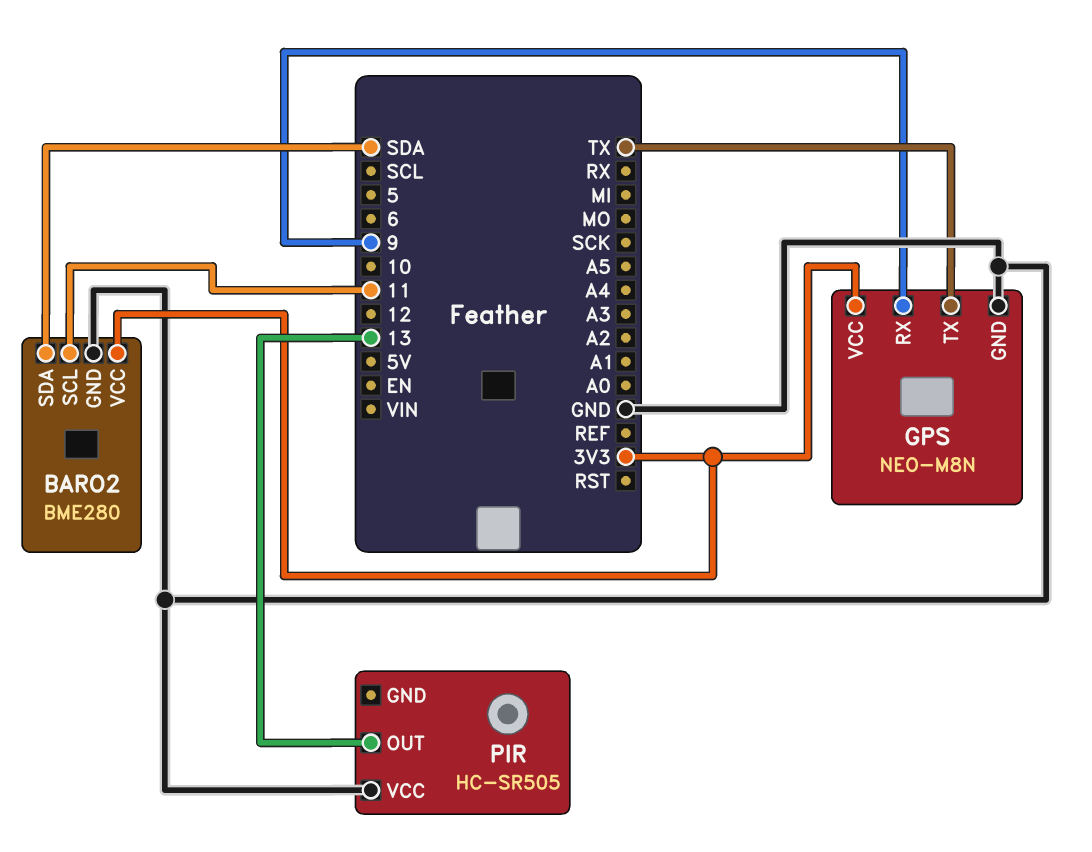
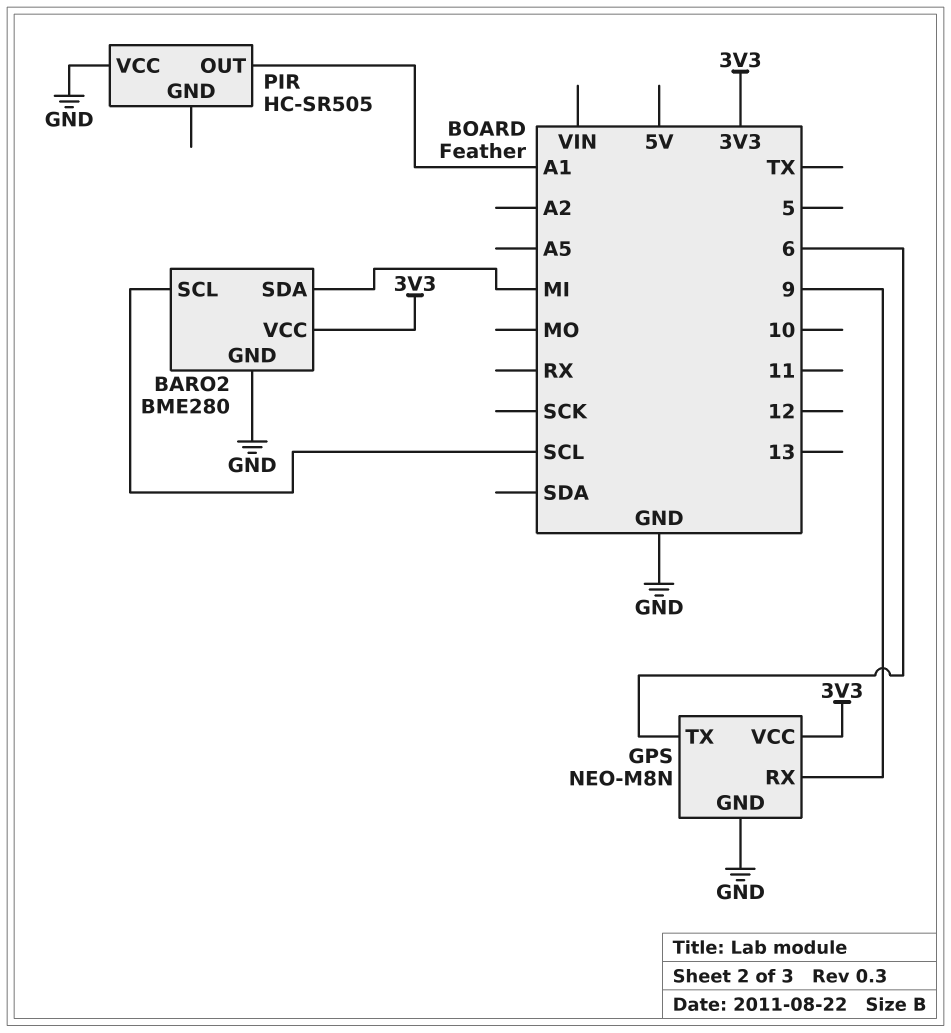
BARO2 pin SCL: 11 -> SCL
BARO2 pin SDA: SDA -> MI
GPS pin TX: TX -> 6
PIR pin OUT: 13 -> A1

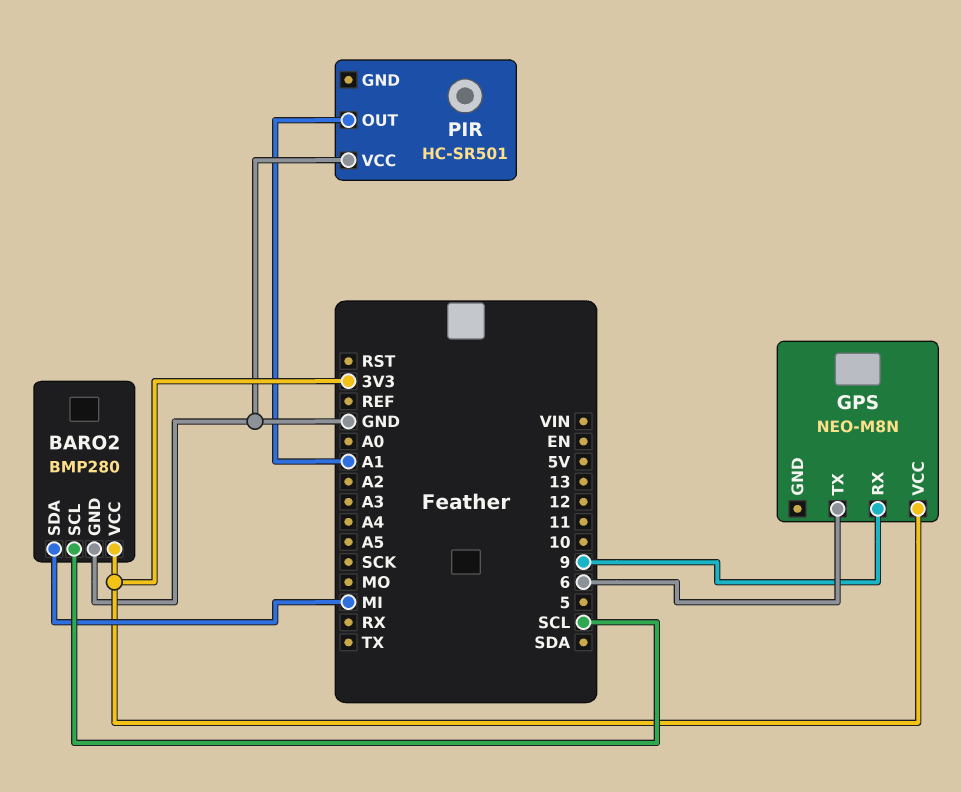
BARO2: BME280 -> BMP280
GPS pin GND: GND -> none
PIR: HC-SR505 -> HC-SR501

